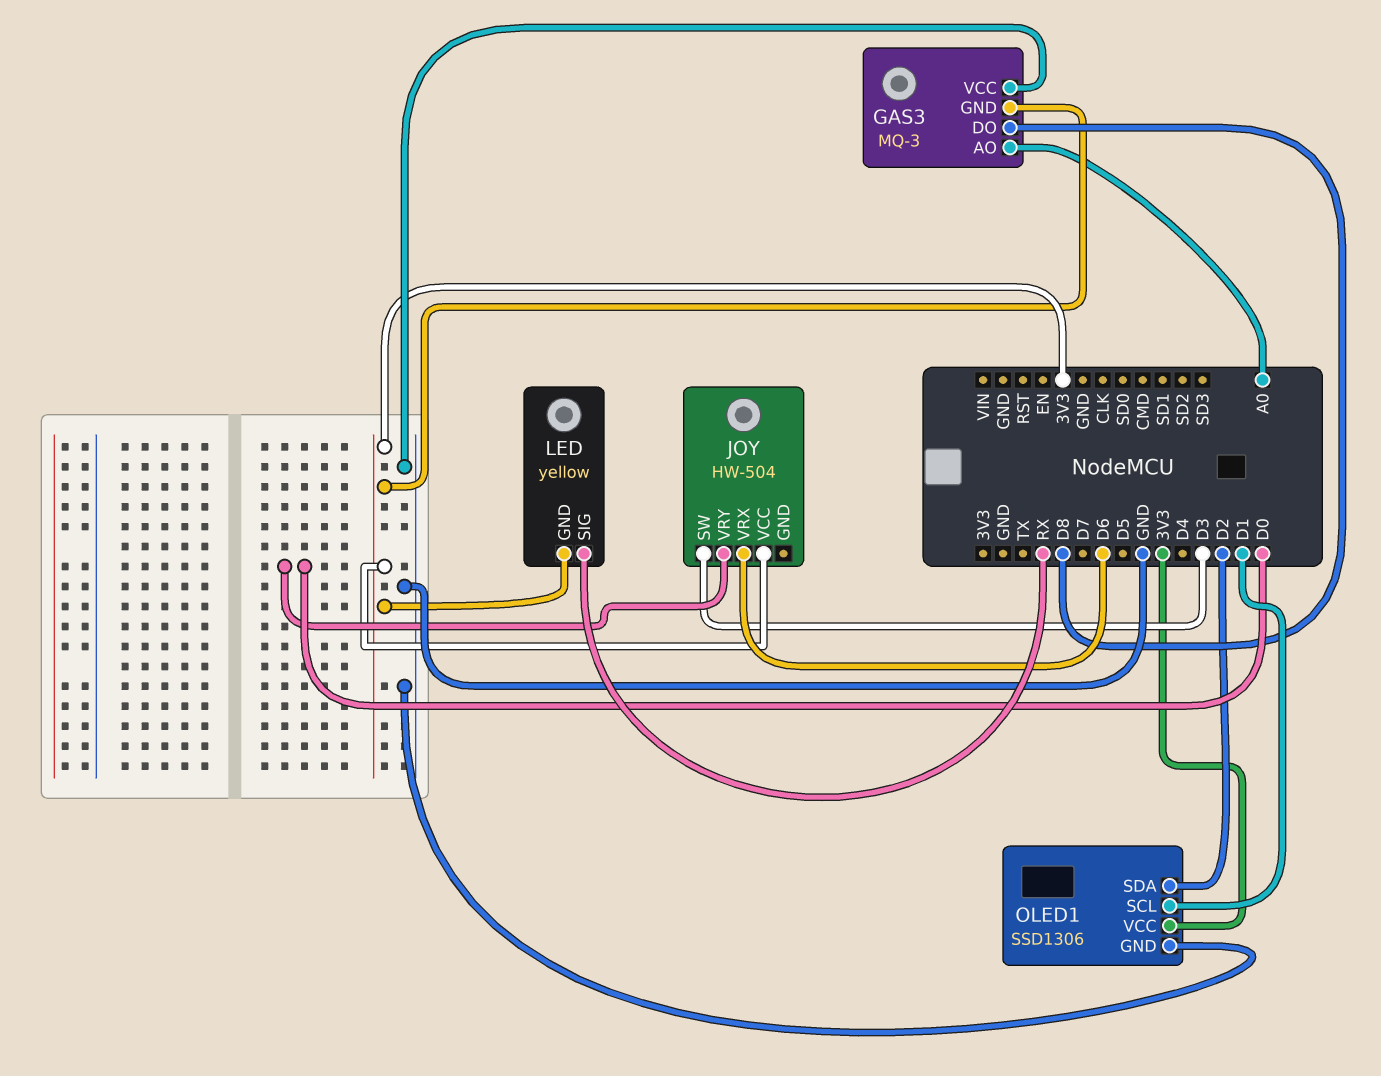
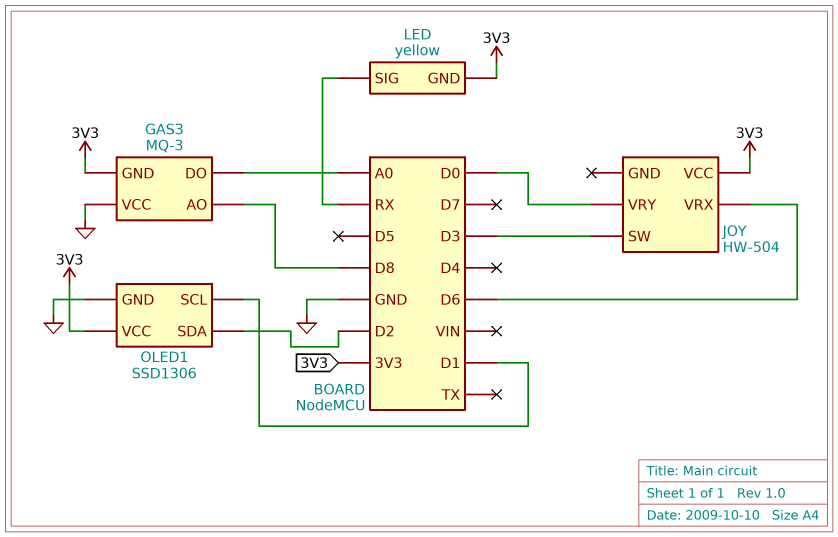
GAS3 pin AO: A0 -> D8
GAS3 pin DO: D8 -> A0

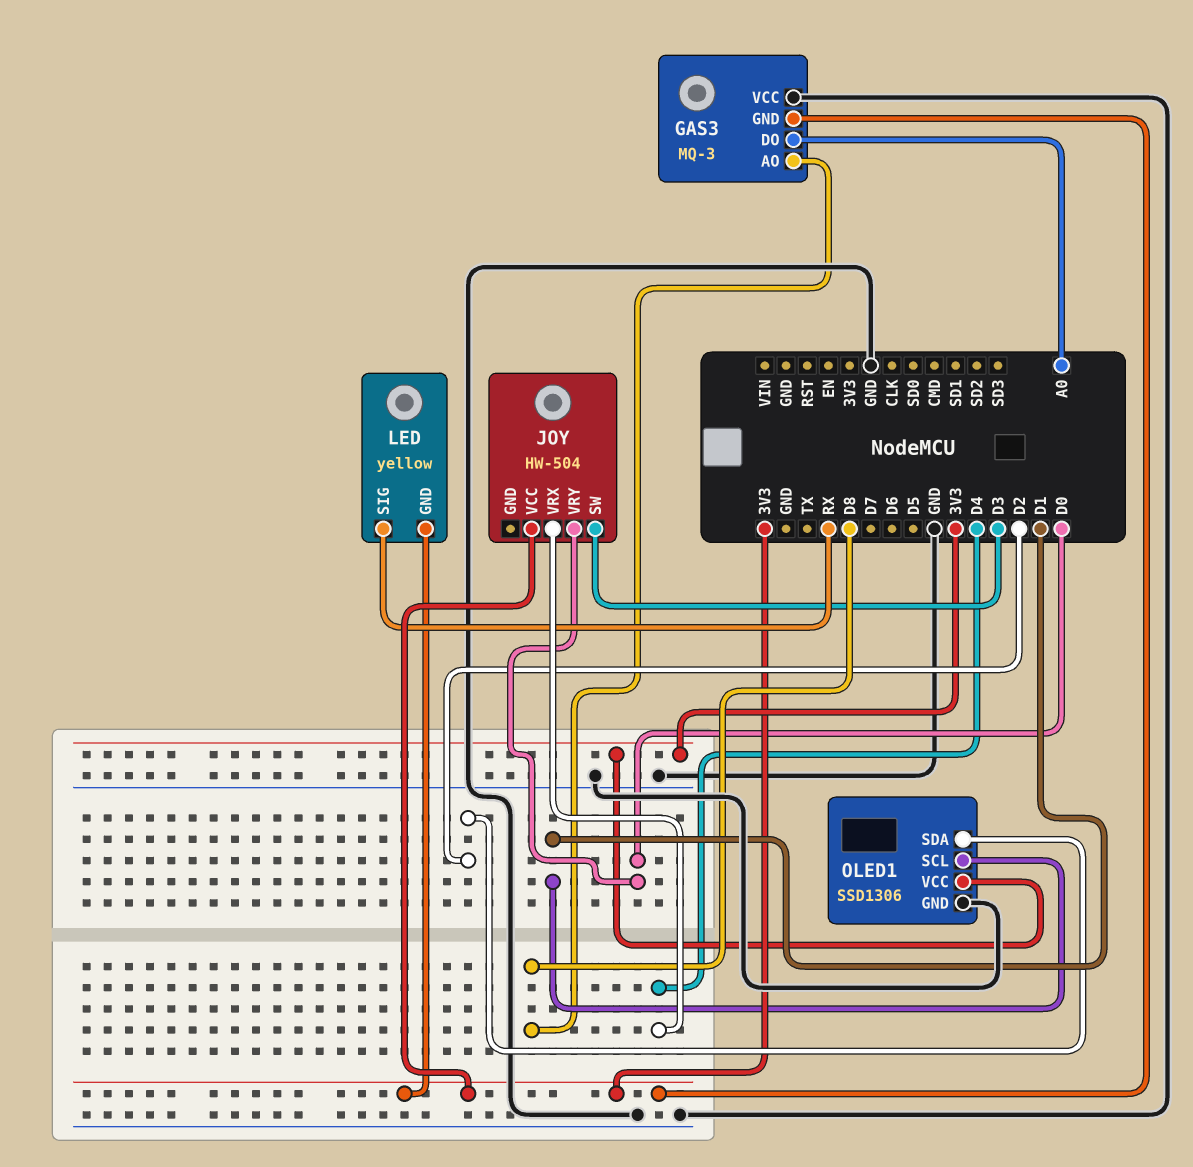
JOY pin VRX: D6 -> D4

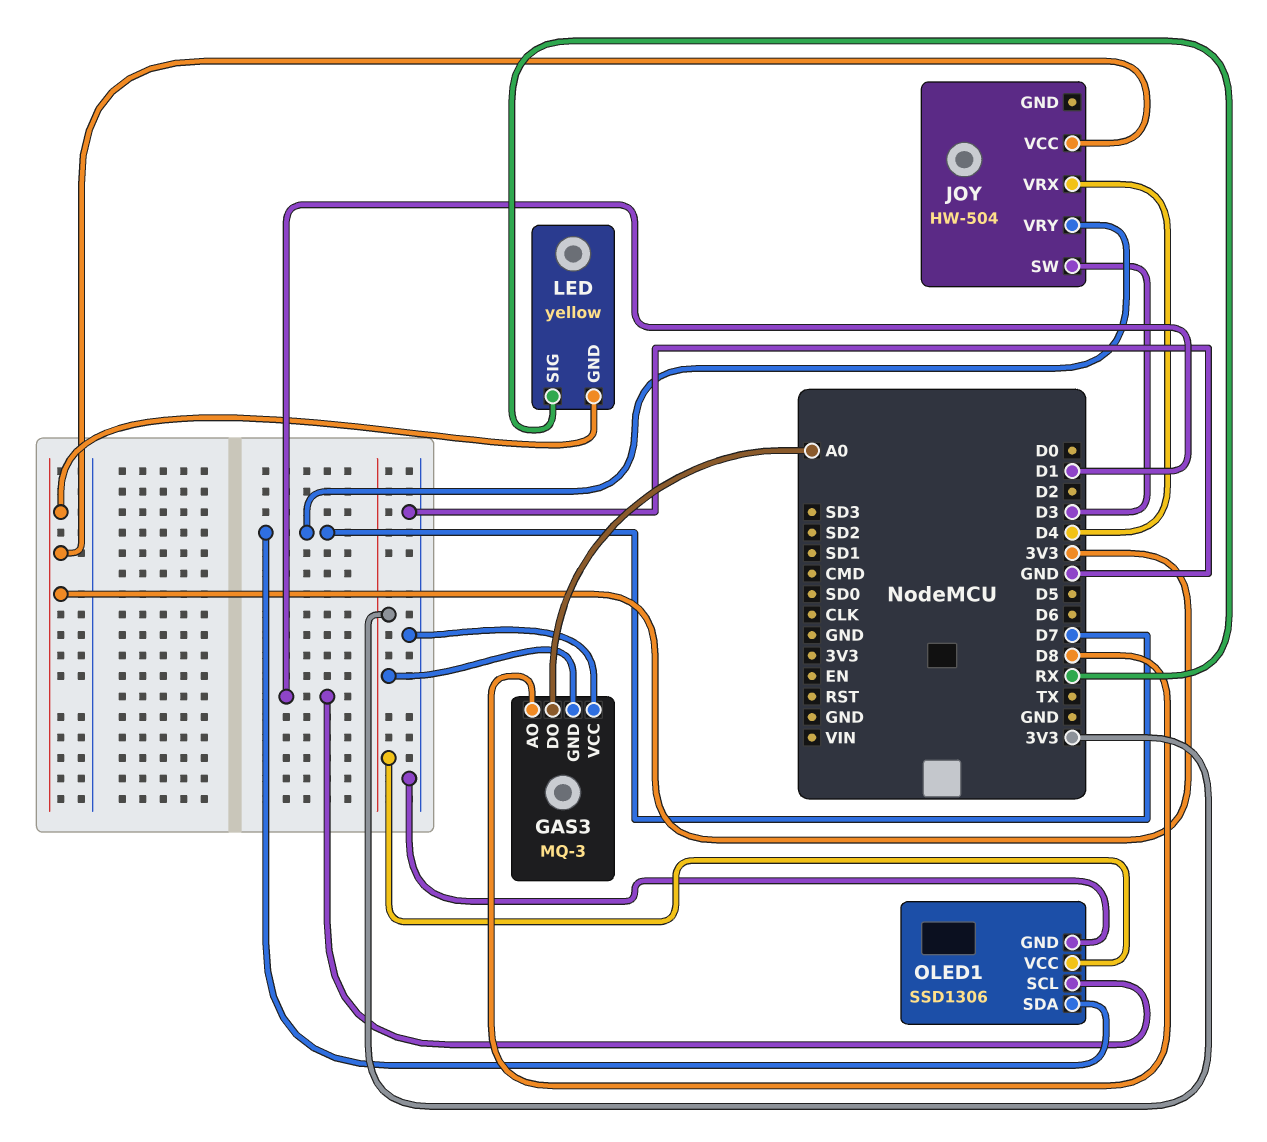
JOY pin VRY: D0 -> D7
OLED1 pin SDA: D2 -> D7

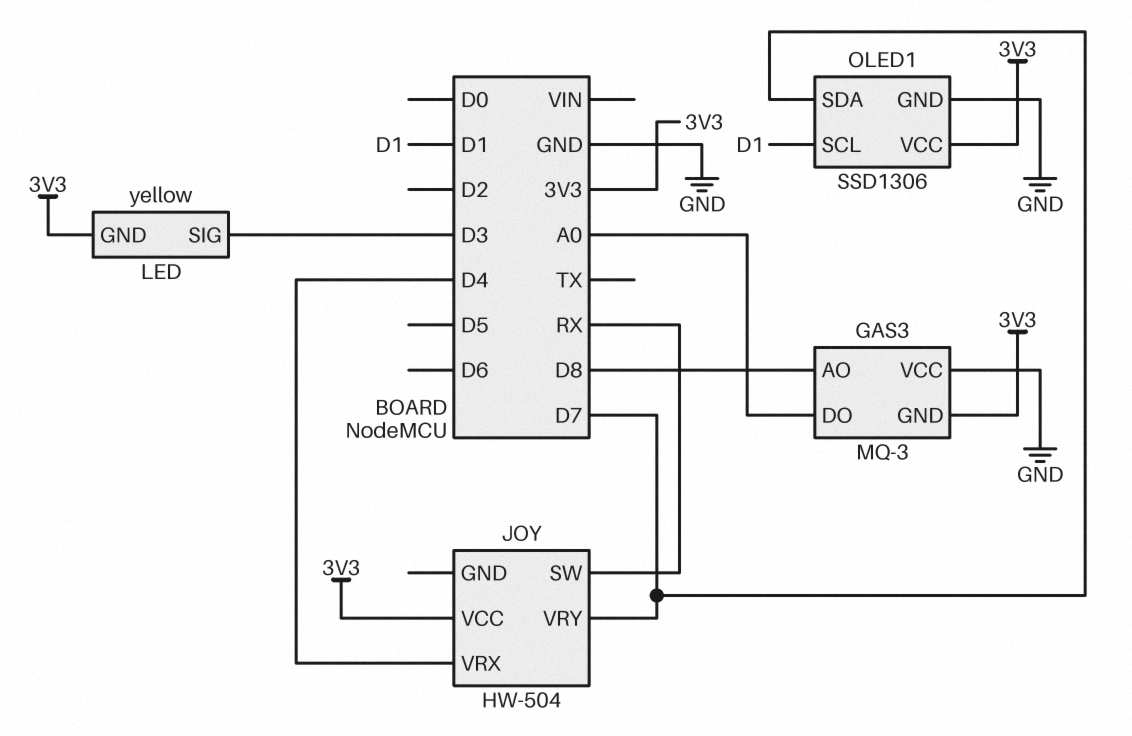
JOY pin SW: D3 -> RX
LED pin SIG: RX -> D3

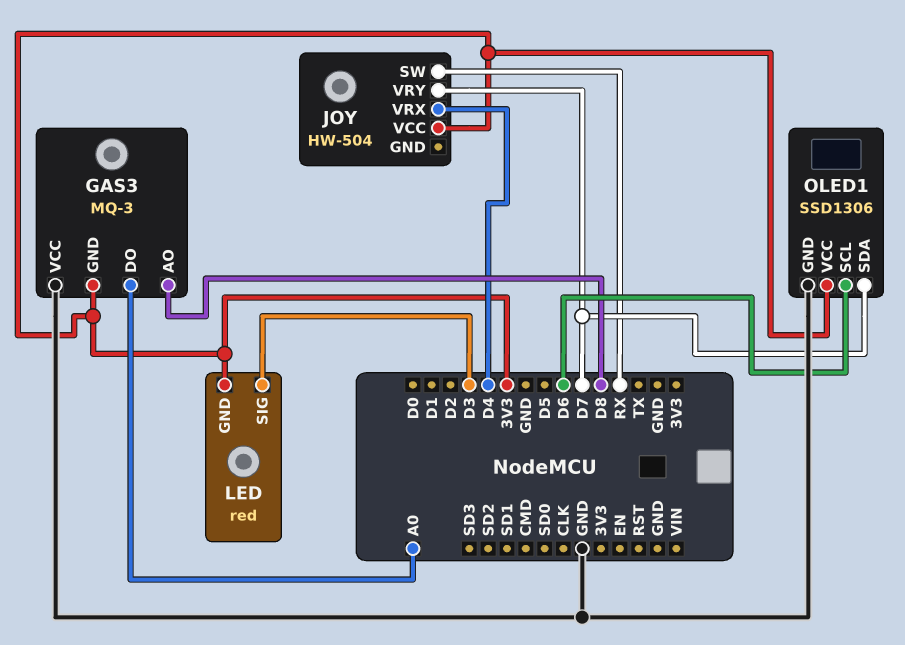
LED: yellow -> red
OLED1 pin SCL: D1 -> D6

